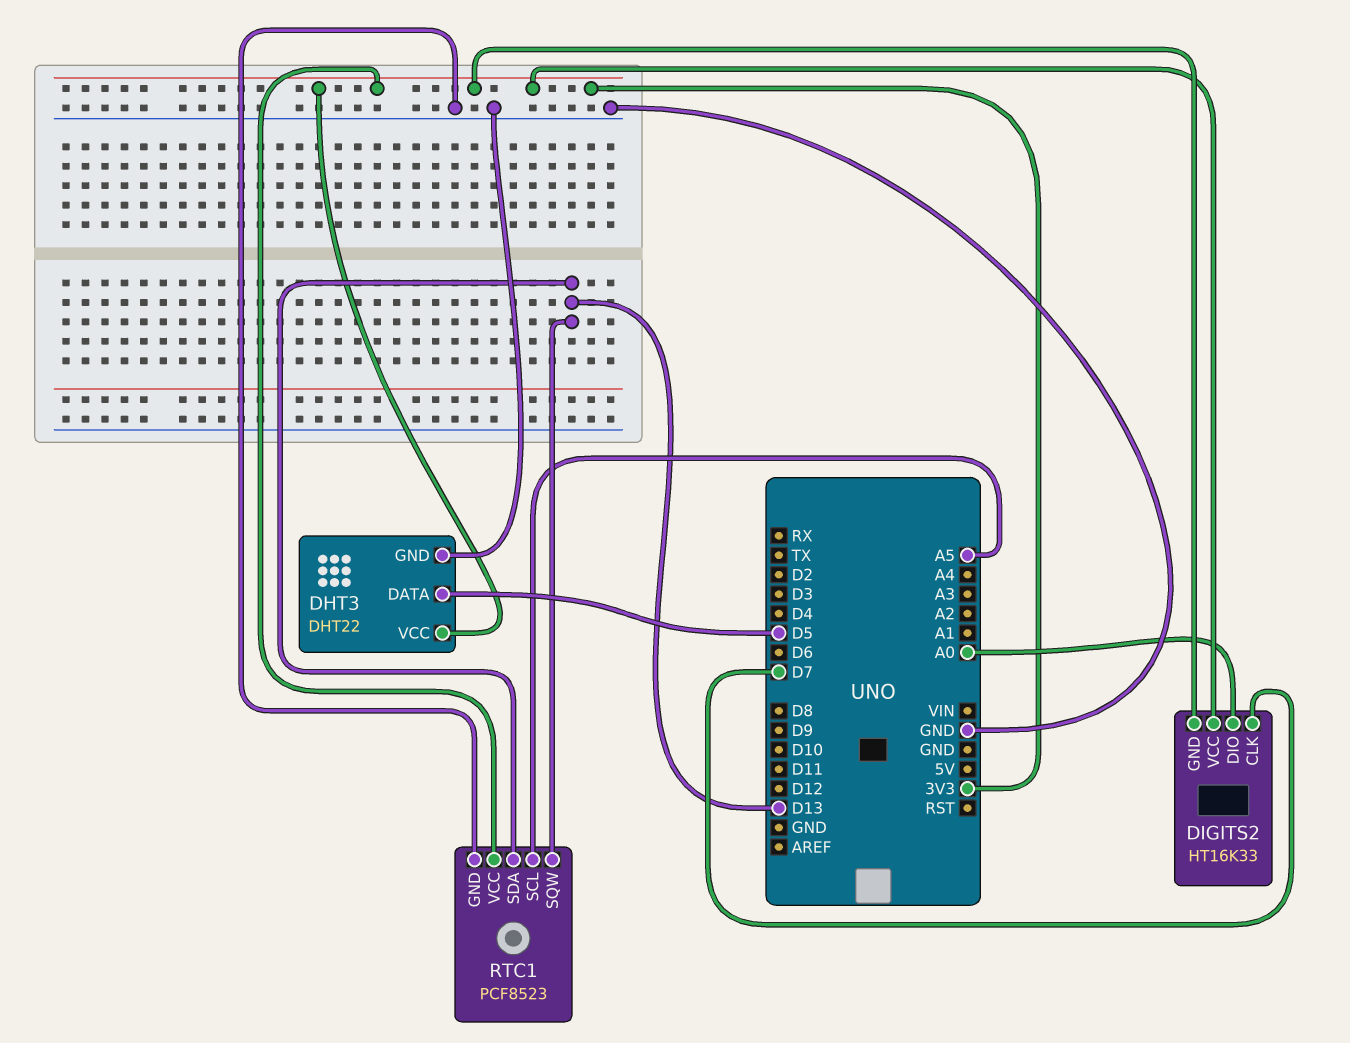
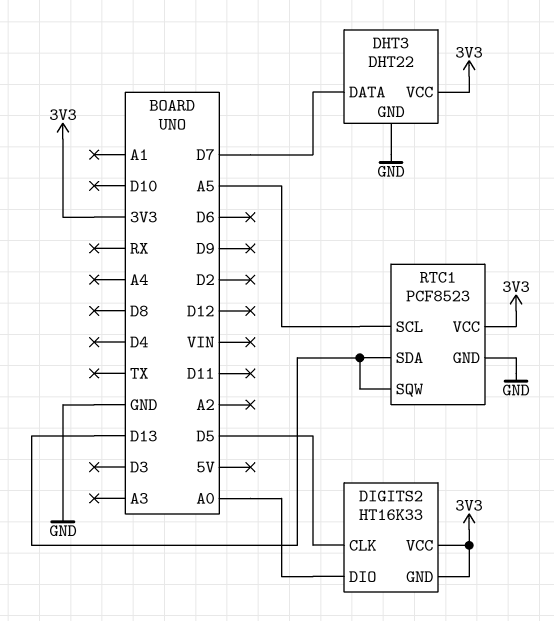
DHT3 pin DATA: D5 -> D7
DIGITS2 pin CLK: D7 -> D5

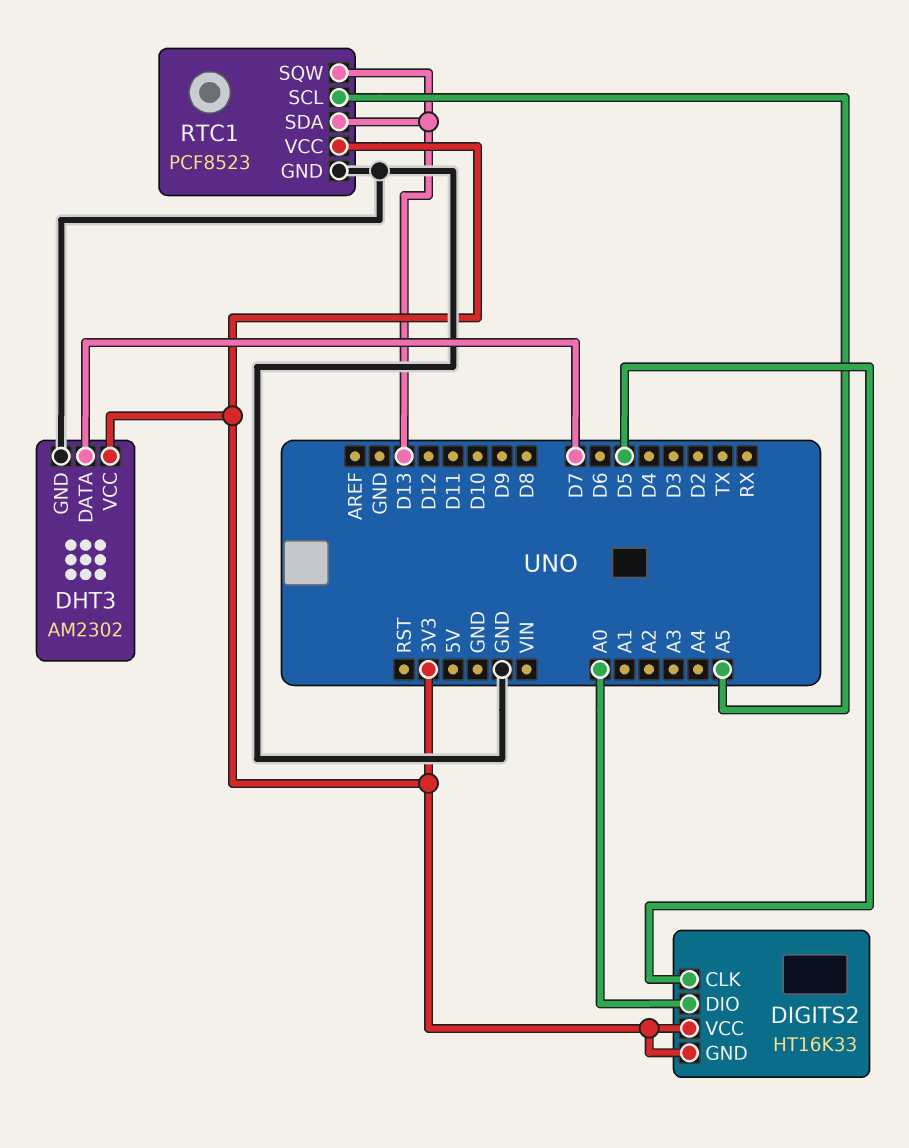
DHT3: DHT22 -> AM2302

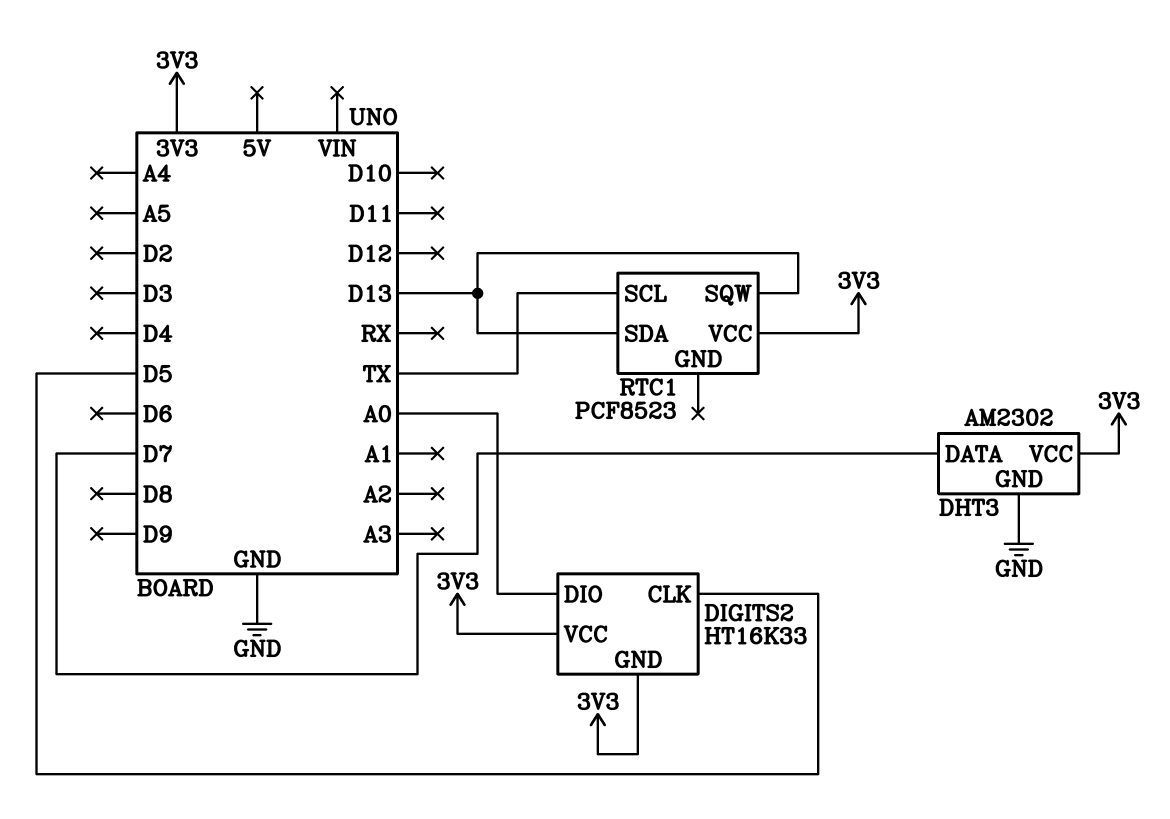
RTC1 pin GND: GND -> none
RTC1 pin SCL: A5 -> TX

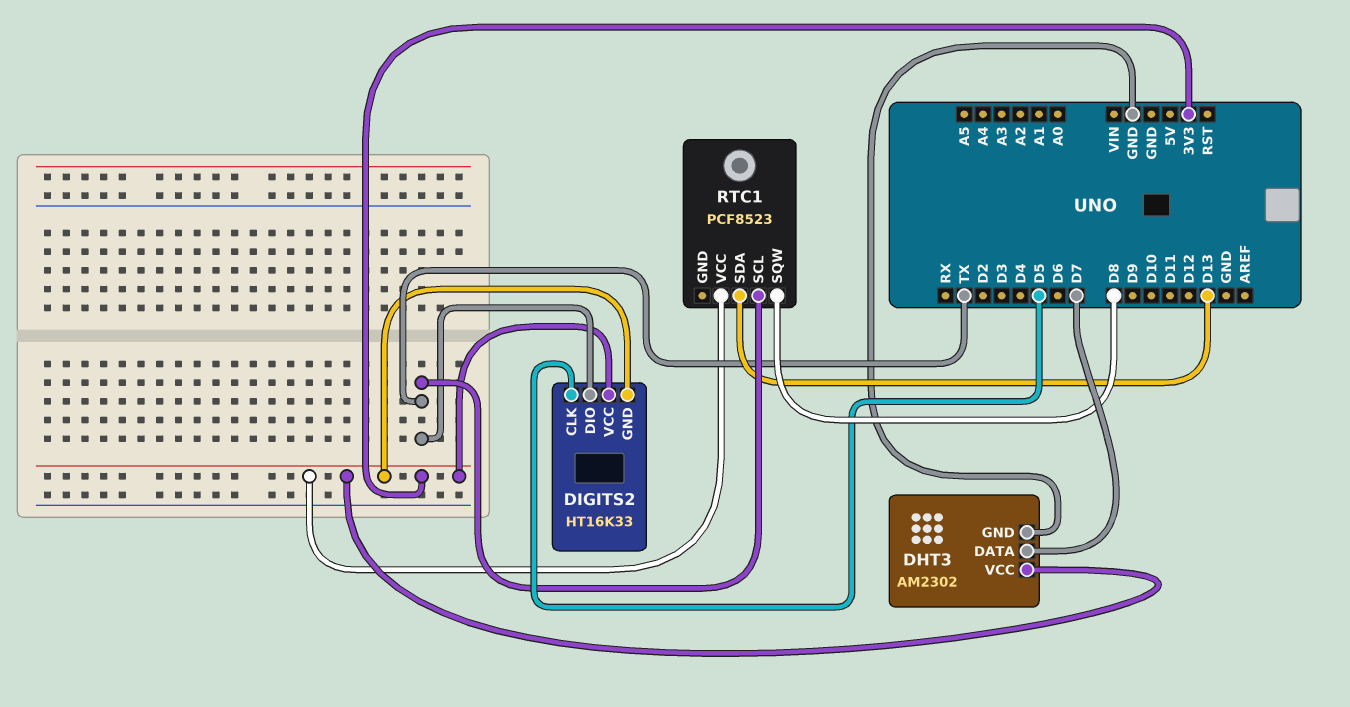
DIGITS2 pin DIO: A0 -> TX
RTC1 pin SQW: D13 -> D8

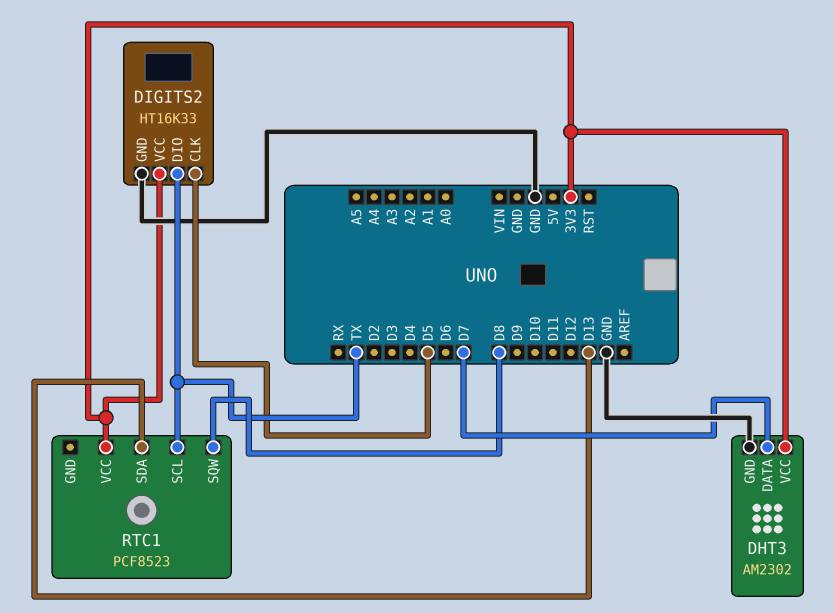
DIGITS2 pin GND: 3V3 -> GND

